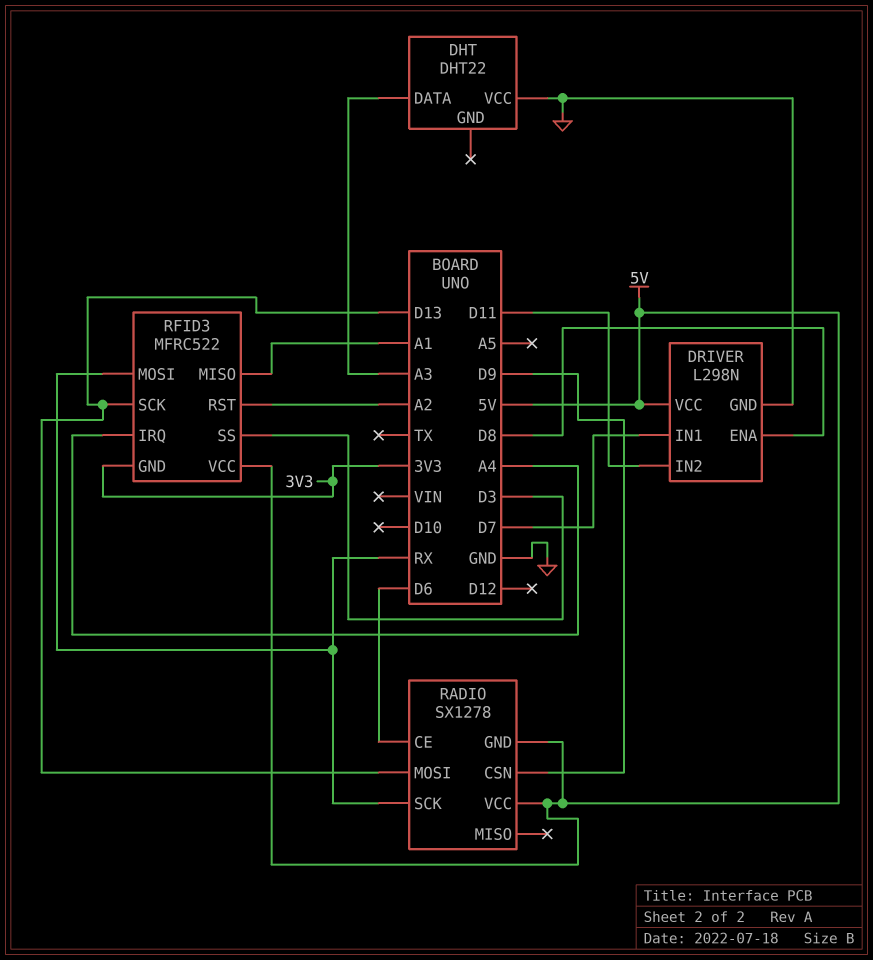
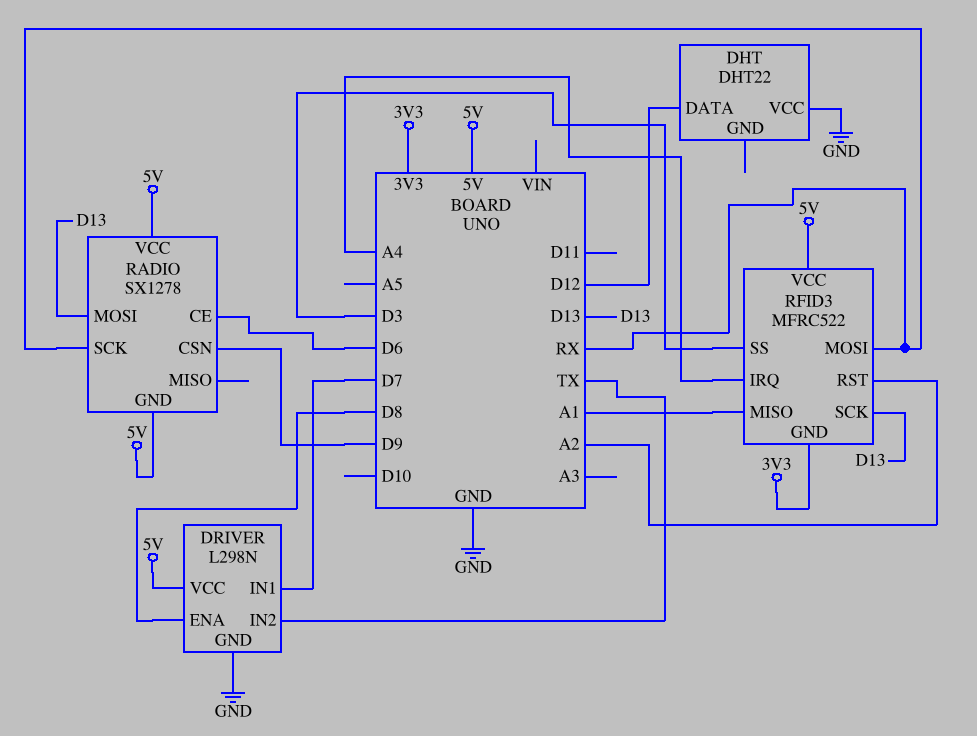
DHT pin DATA: A3 -> D12
DRIVER pin IN2: D11 -> TX

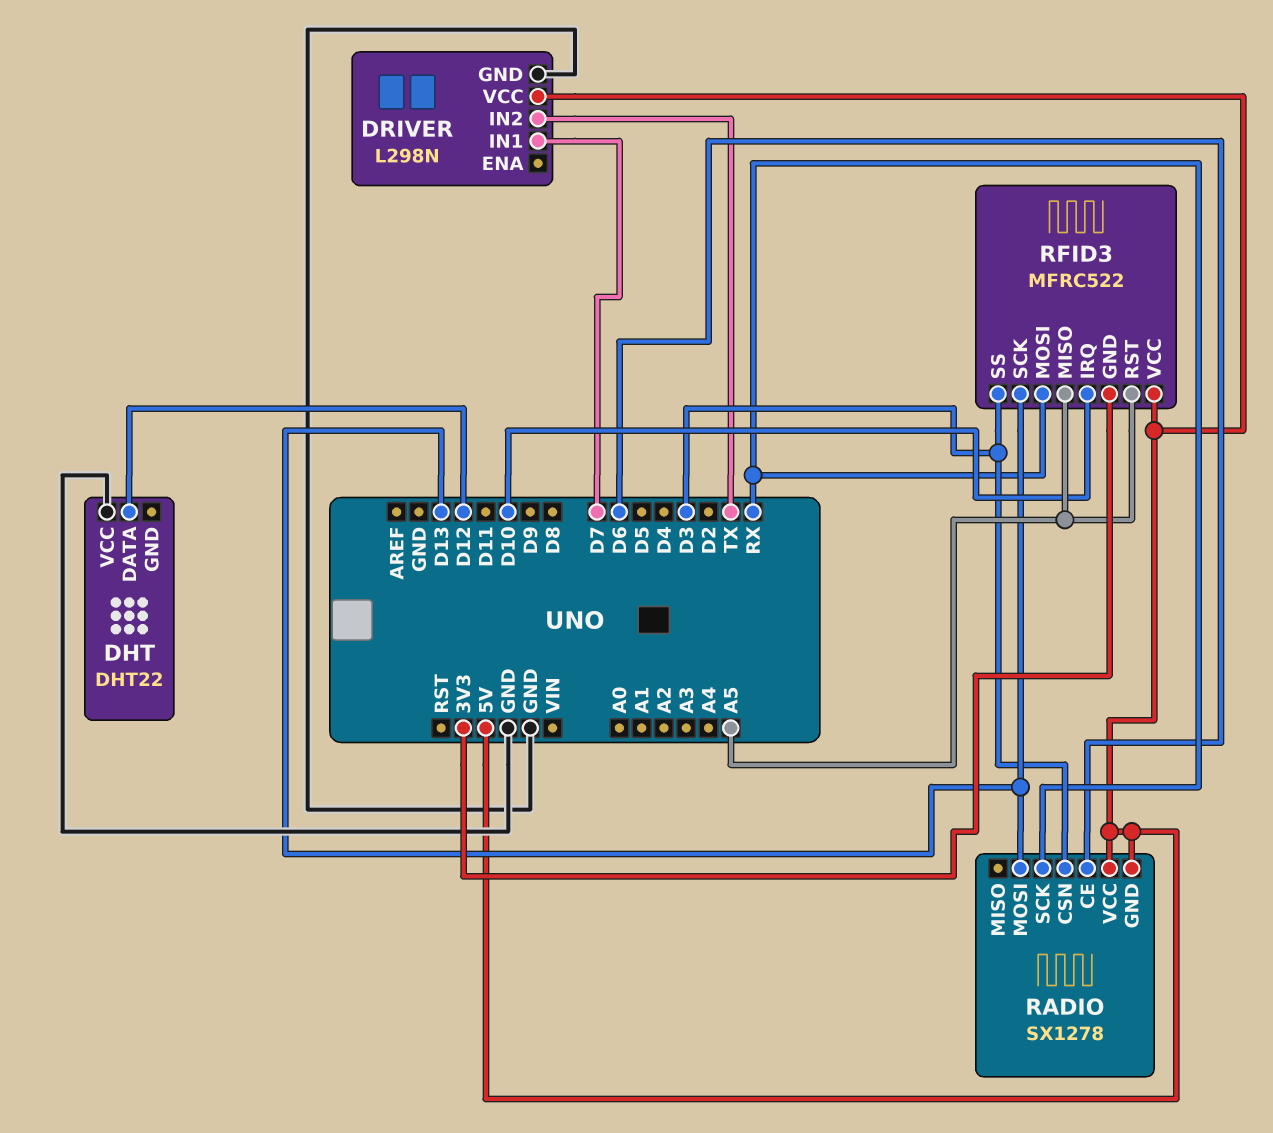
DRIVER pin ENA: D8 -> none
RADIO pin CSN: D9 -> D3
RFID3 pin IRQ: A4 -> D10
RFID3 pin MISO: A1 -> A5
RFID3 pin RST: A2 -> A5

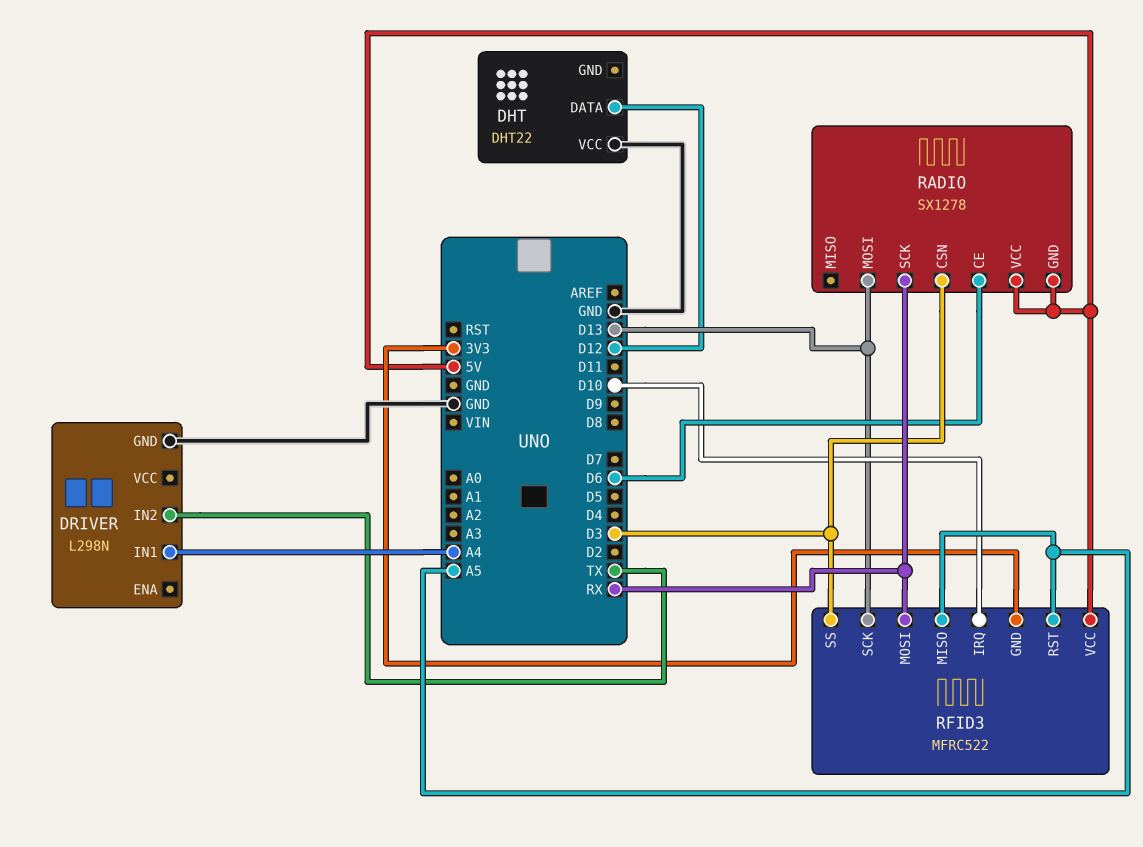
DRIVER pin IN1: D7 -> A4
DRIVER pin VCC: 5V -> none

